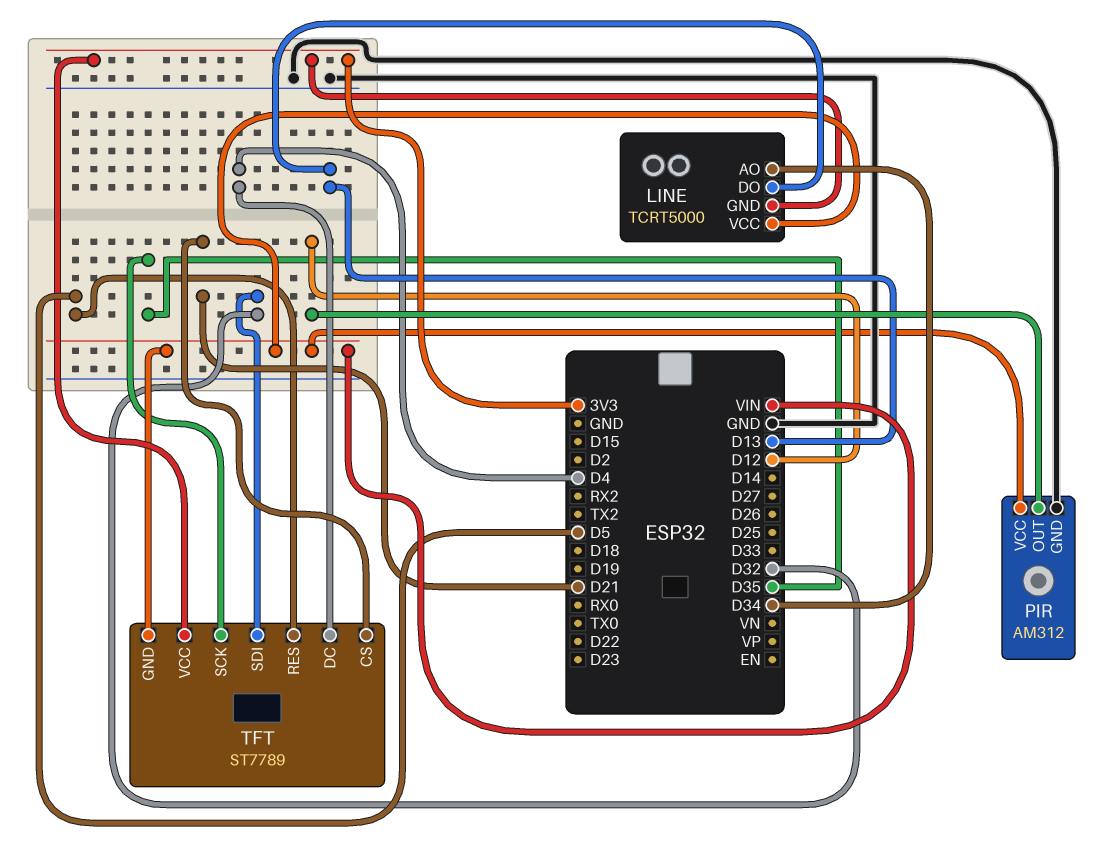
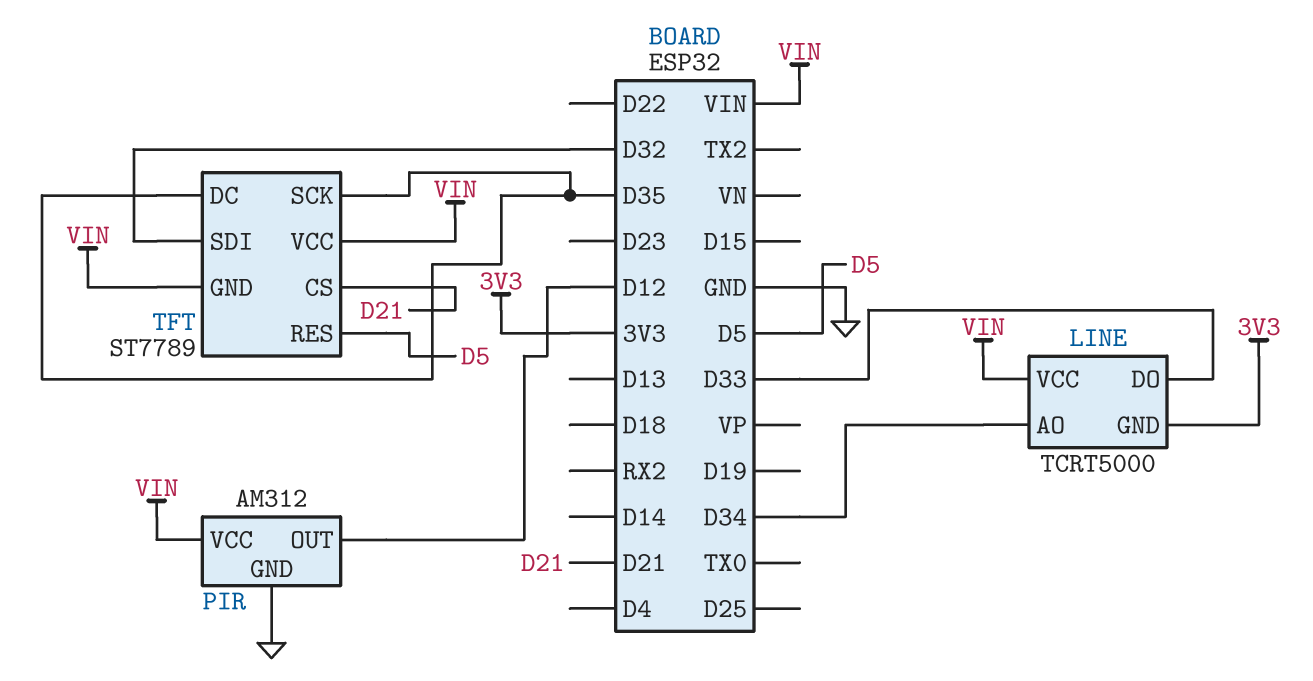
LINE pin DO: D13 -> D33
TFT pin DC: D4 -> D35
TFT pin VCC: 3V3 -> VIN

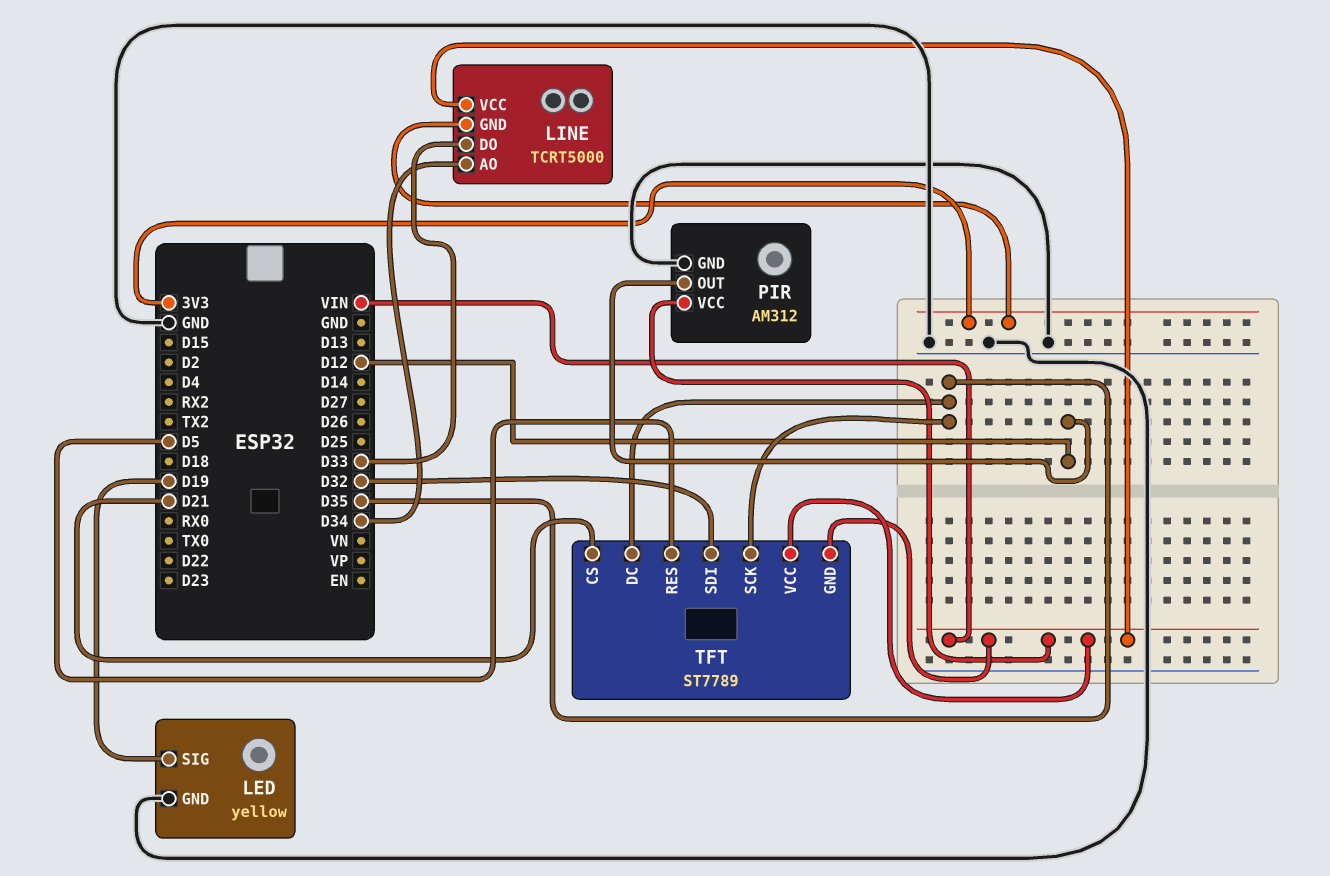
LED: none -> yellow
LED pin GND: none -> GND
LED pin SIG: none -> D19

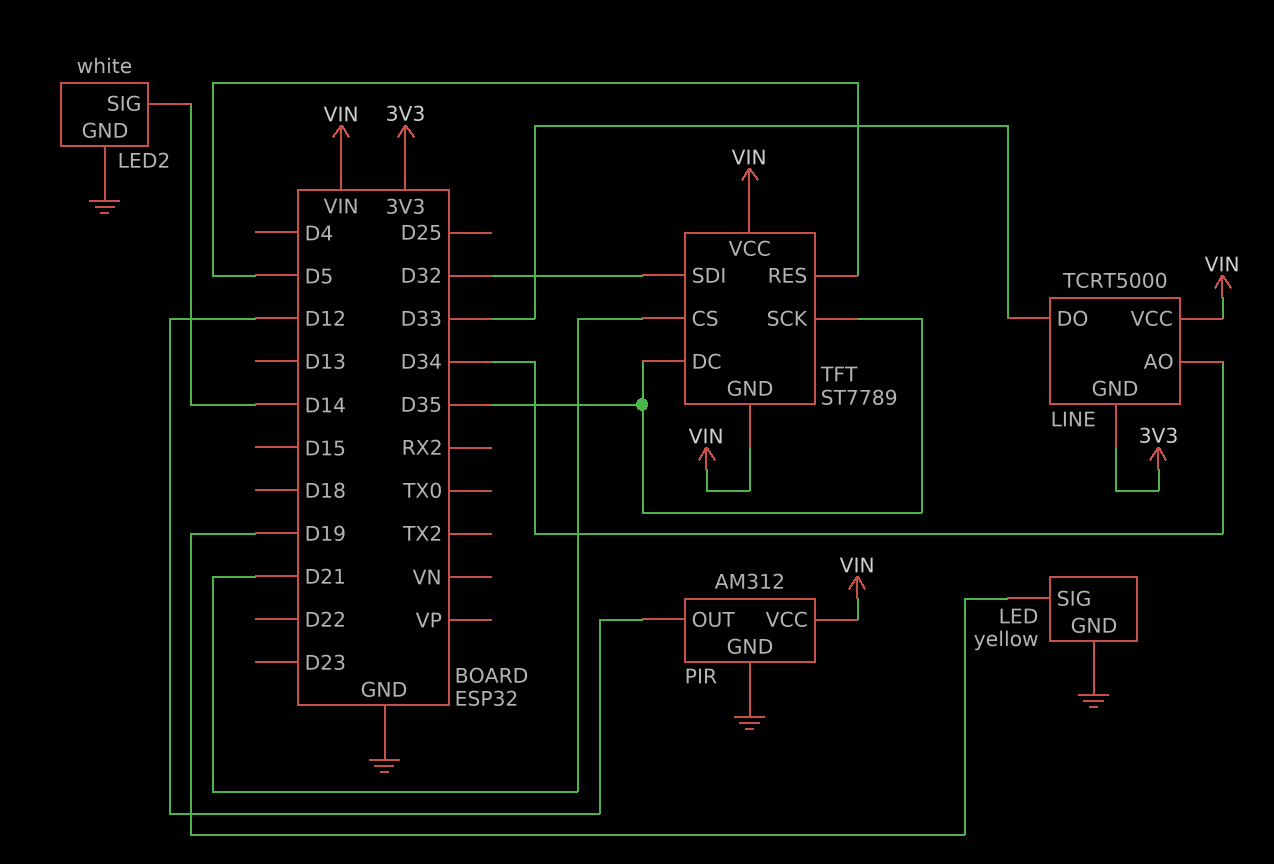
LED2: none -> white
LED2 pin GND: none -> GND
LED2 pin SIG: none -> D14

